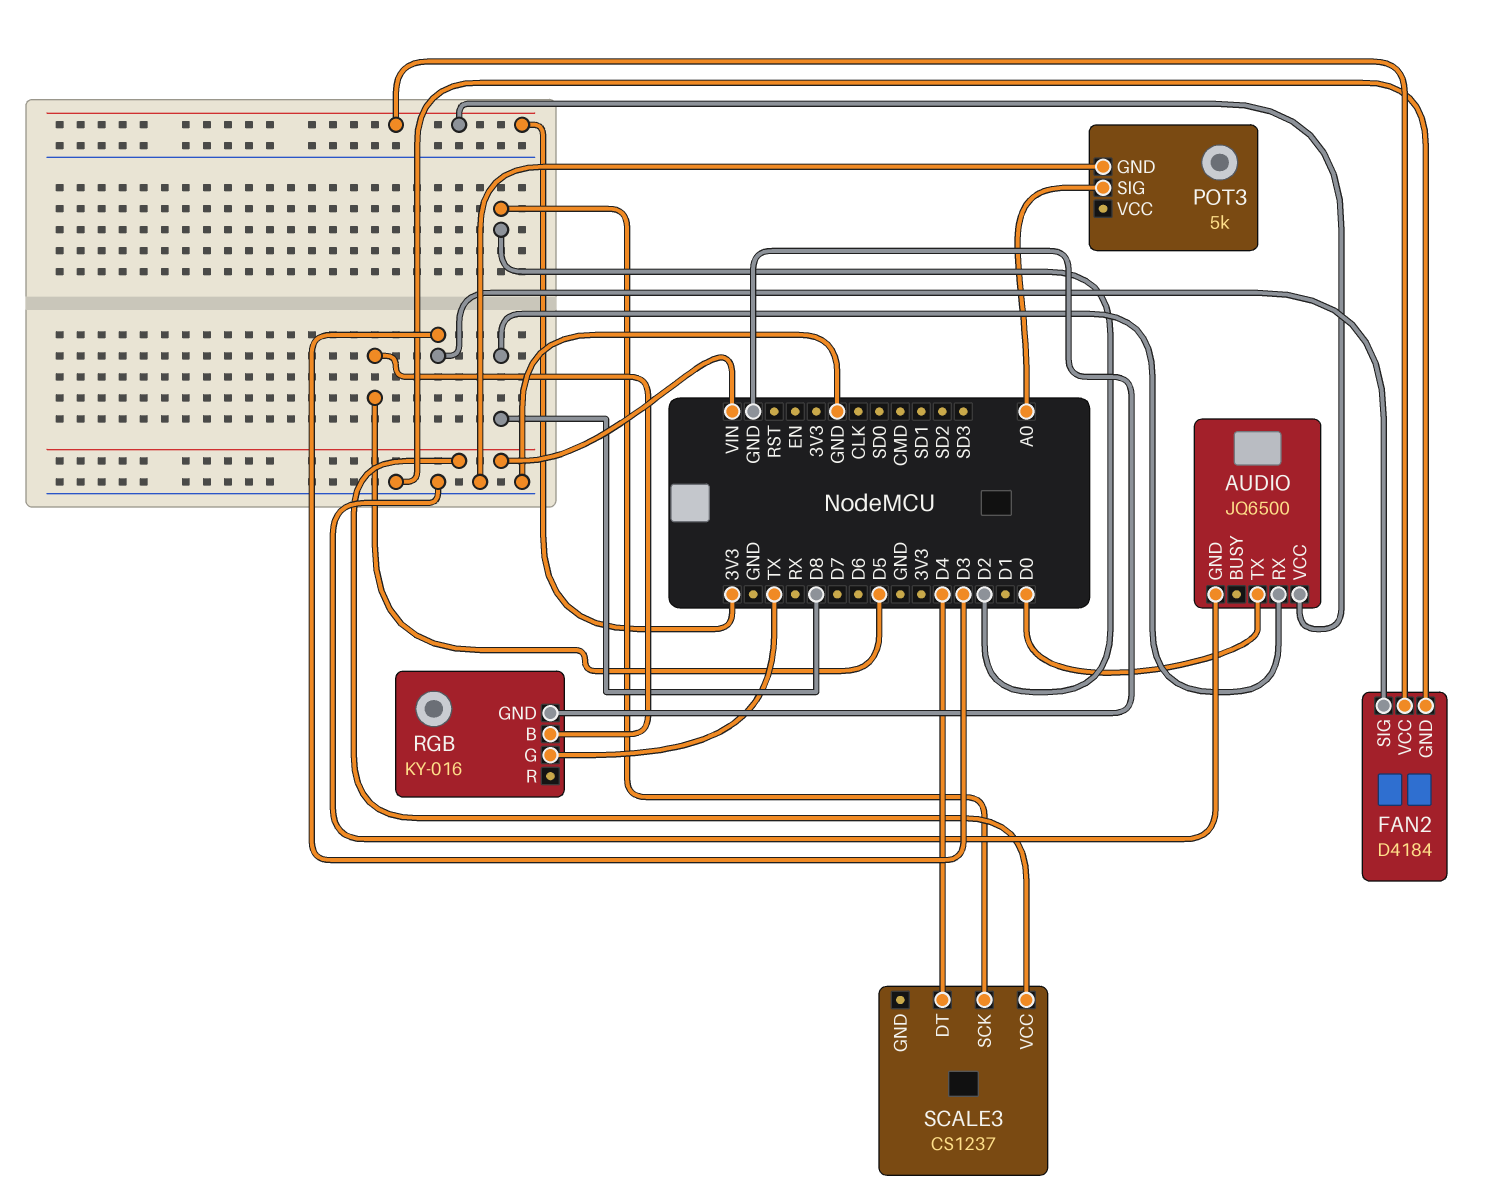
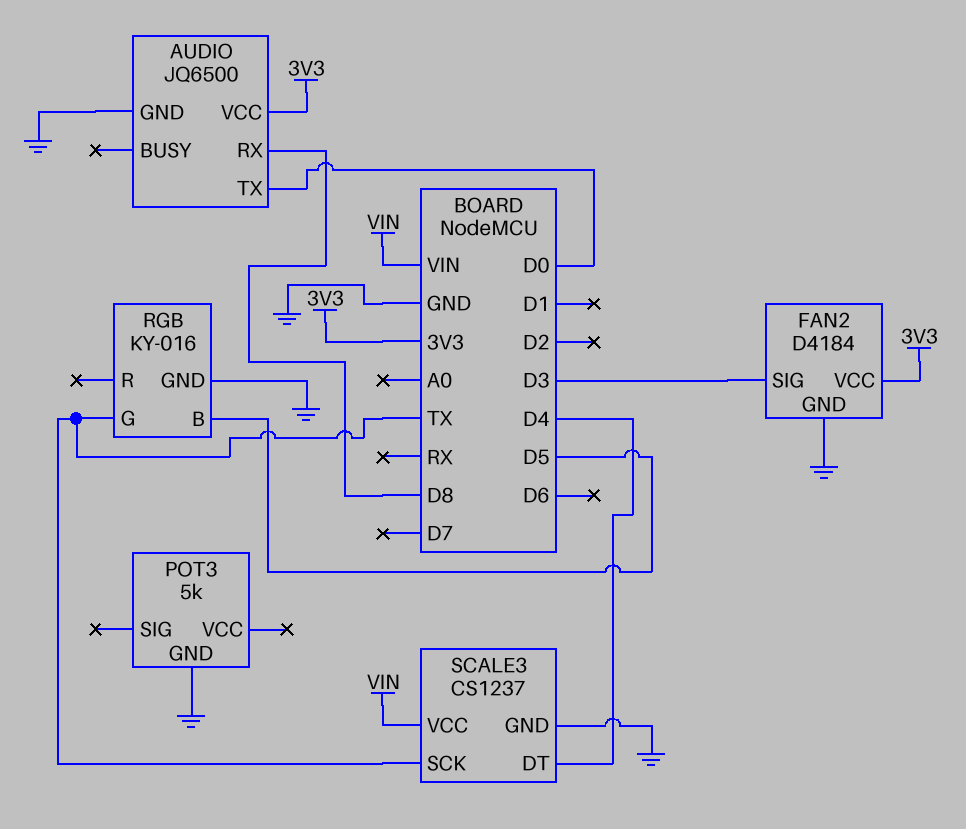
POT3 pin SIG: A0 -> none
SCALE3 pin GND: none -> GND
SCALE3 pin SCK: D2 -> TX

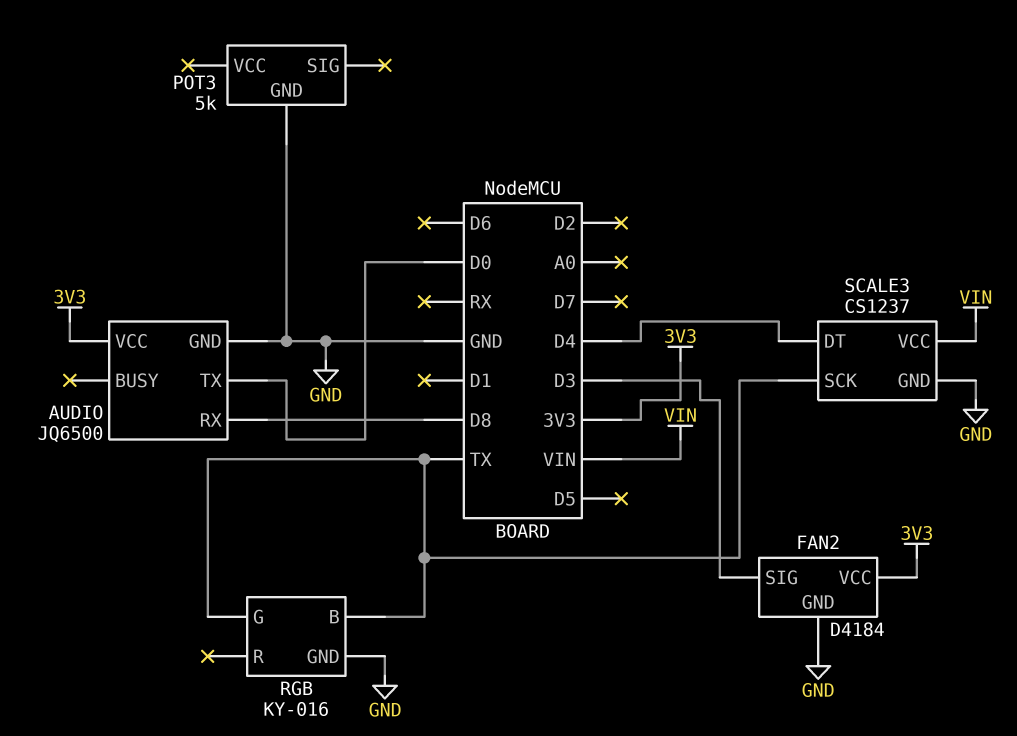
RGB pin B: D5 -> TX

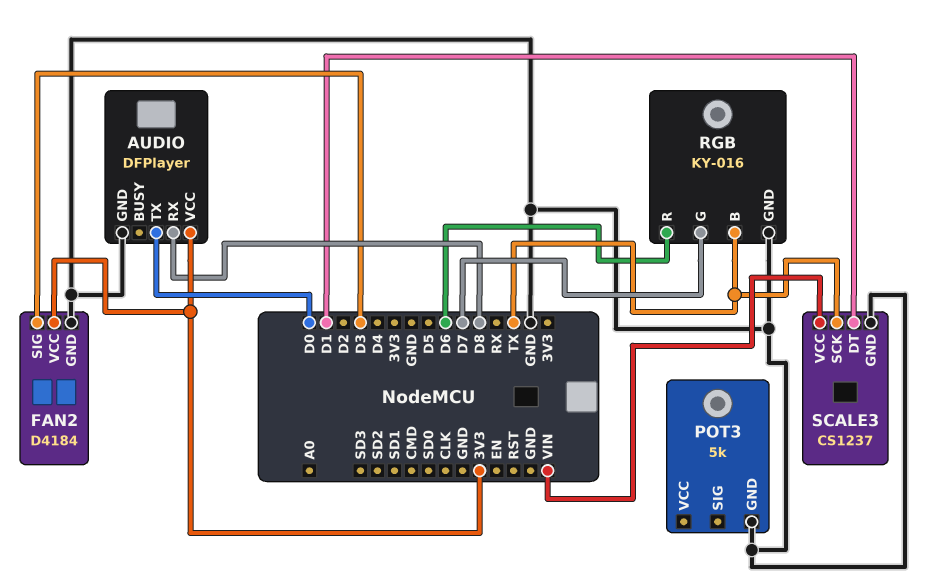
AUDIO: JQ6500 -> DFPlayer
RGB pin G: TX -> D7
RGB pin R: none -> D6
SCALE3 pin DT: D4 -> D1

